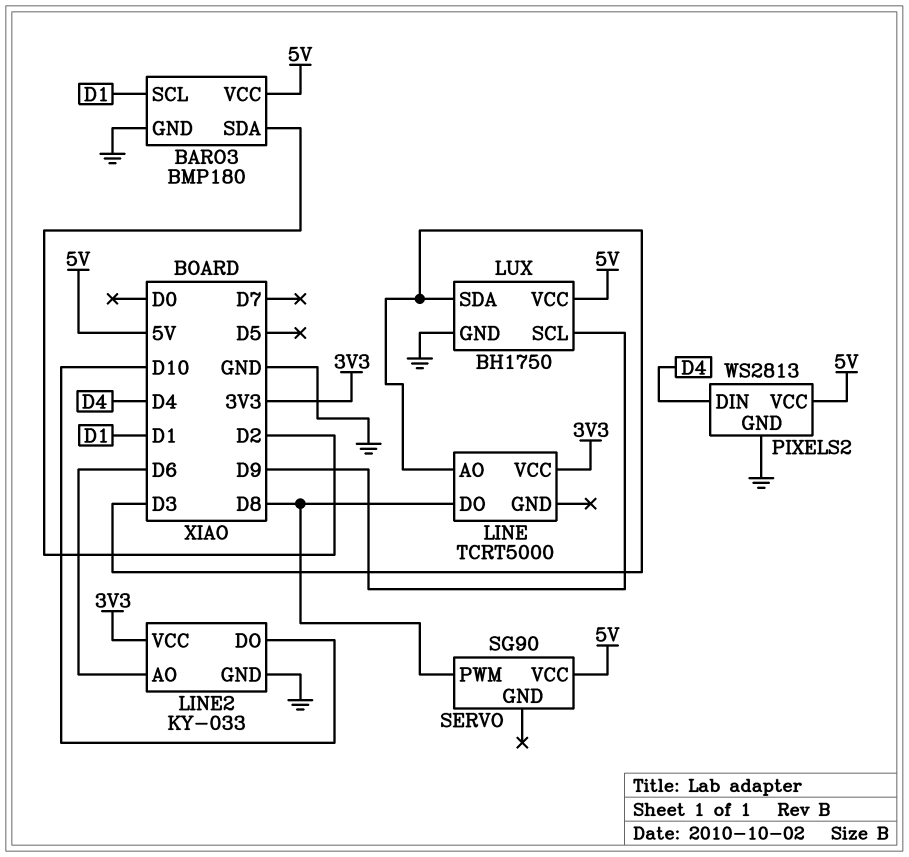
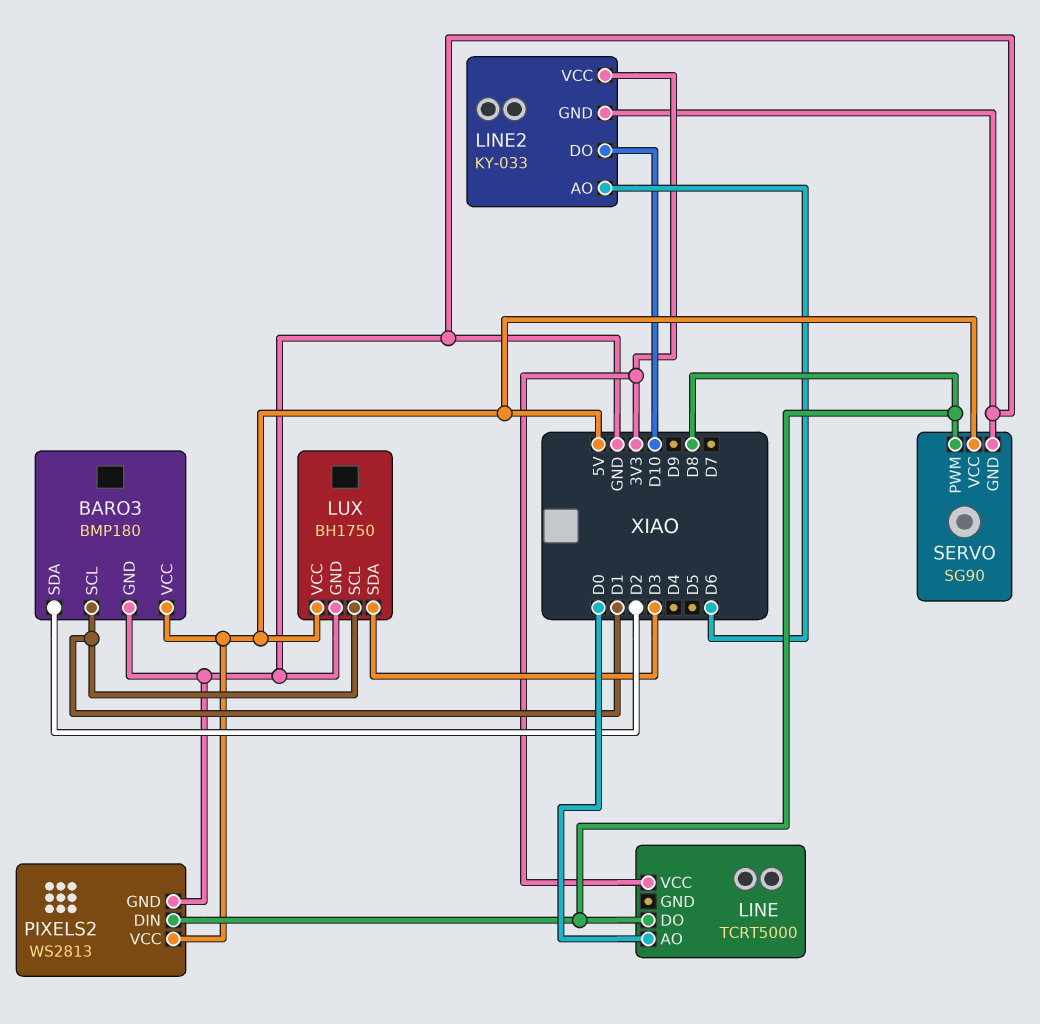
LINE pin AO: D3 -> D0
LUX pin SCL: D9 -> D1
PIXELS2 pin DIN: D4 -> D8
SERVO pin GND: none -> GND

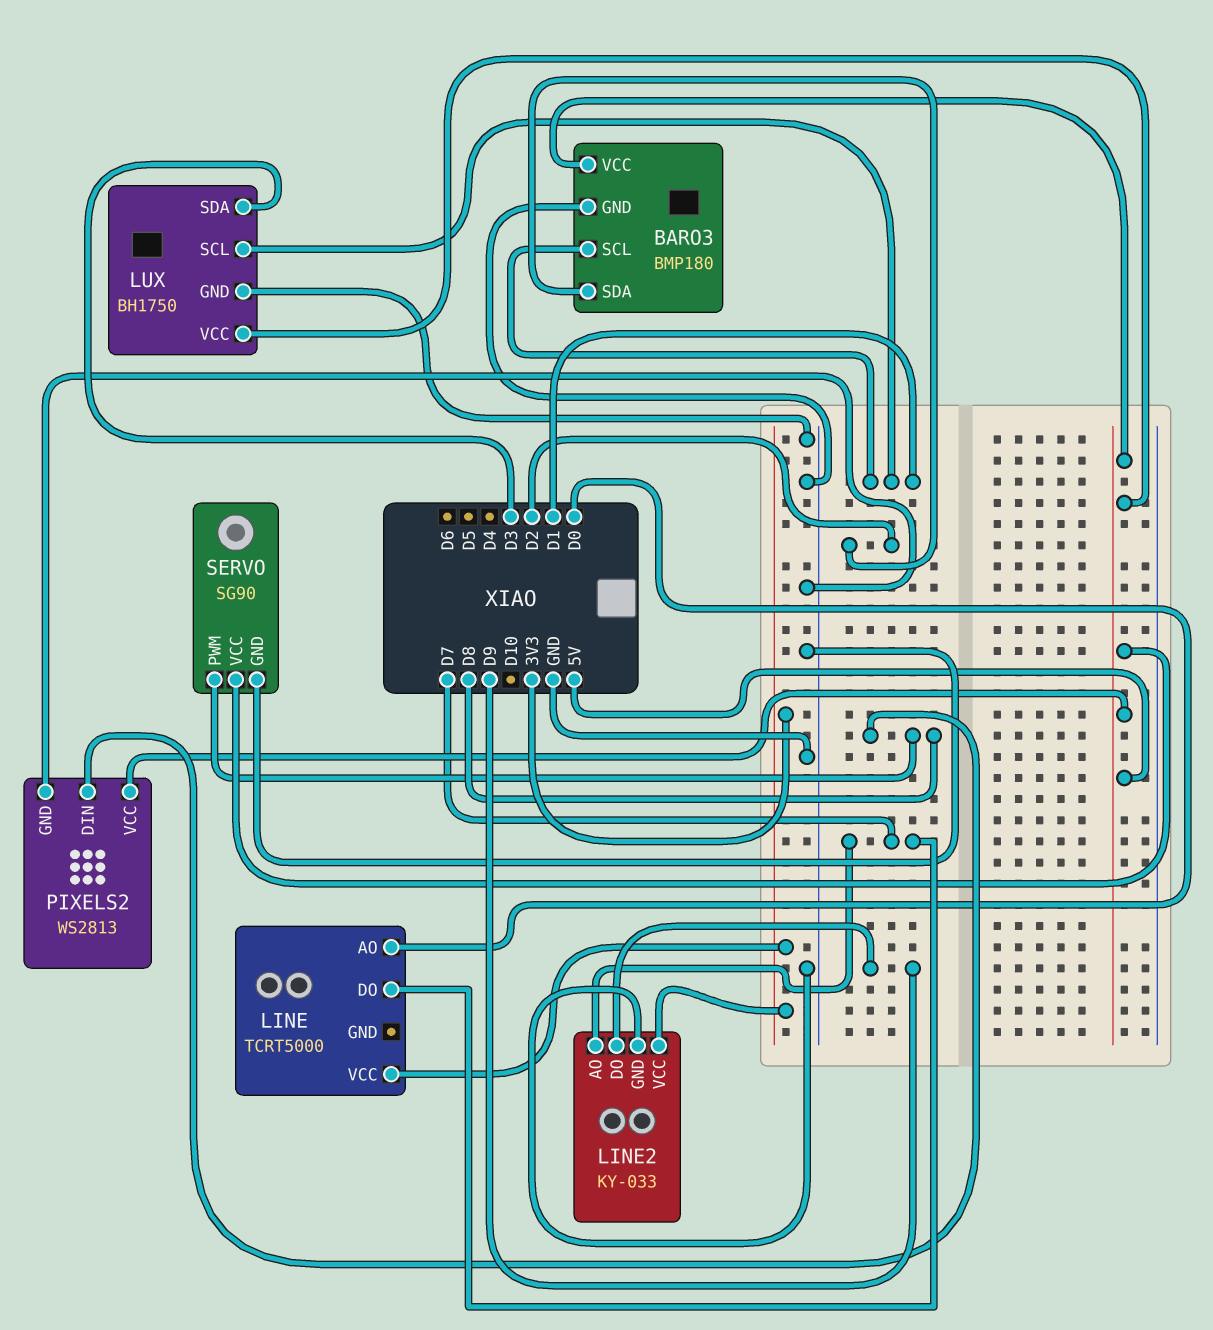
LINE pin DO: D8 -> D7
LINE2 pin AO: D6 -> D7
LINE2 pin DO: D10 -> D9

